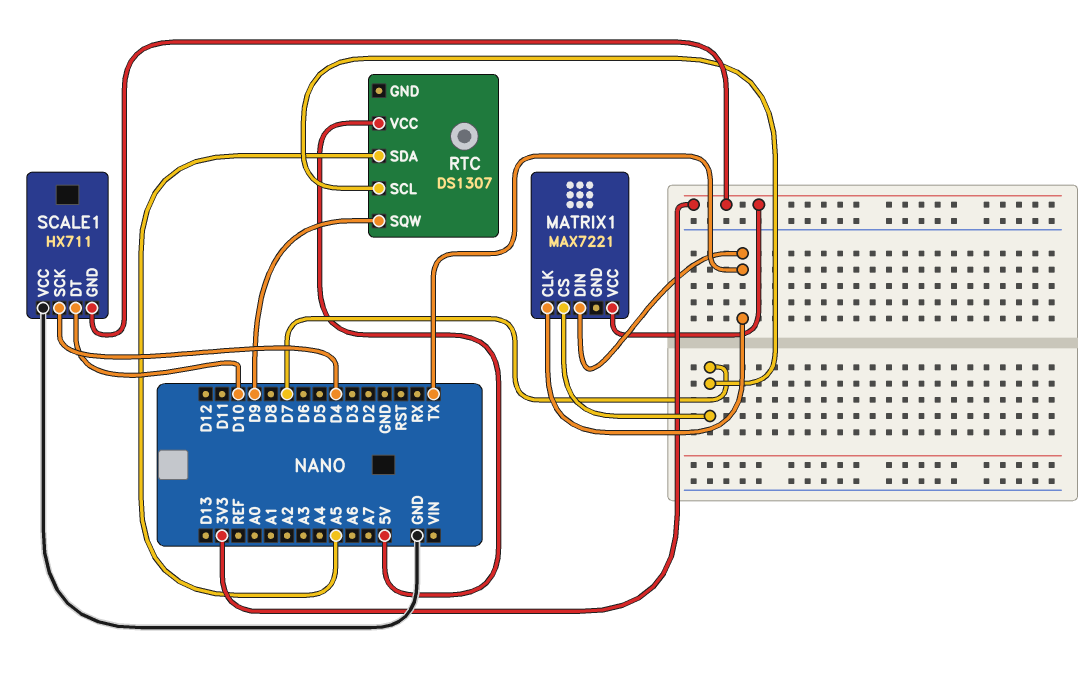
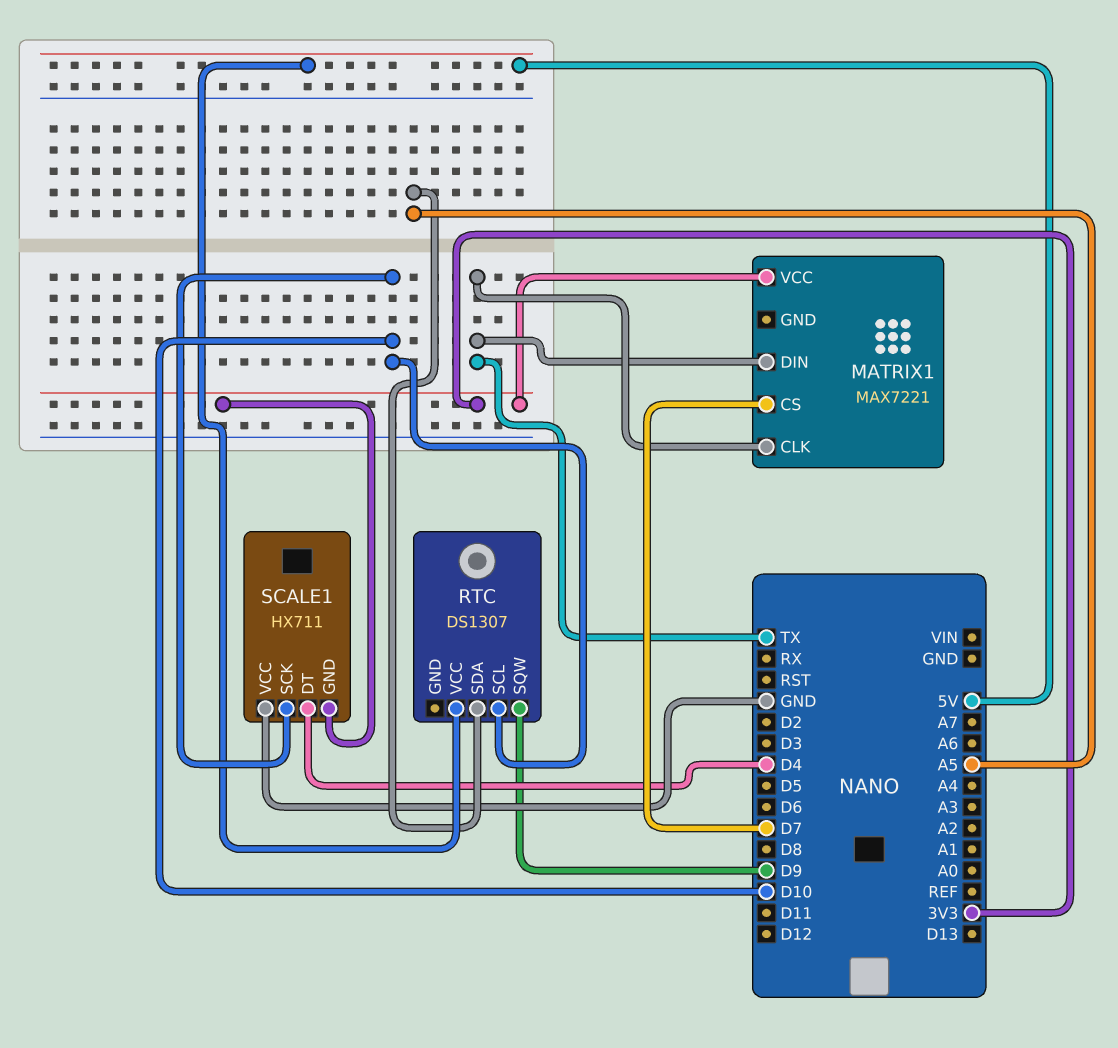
RTC pin SCL: D7 -> D10
SCALE1 pin DT: D10 -> D4
SCALE1 pin SCK: D4 -> D10

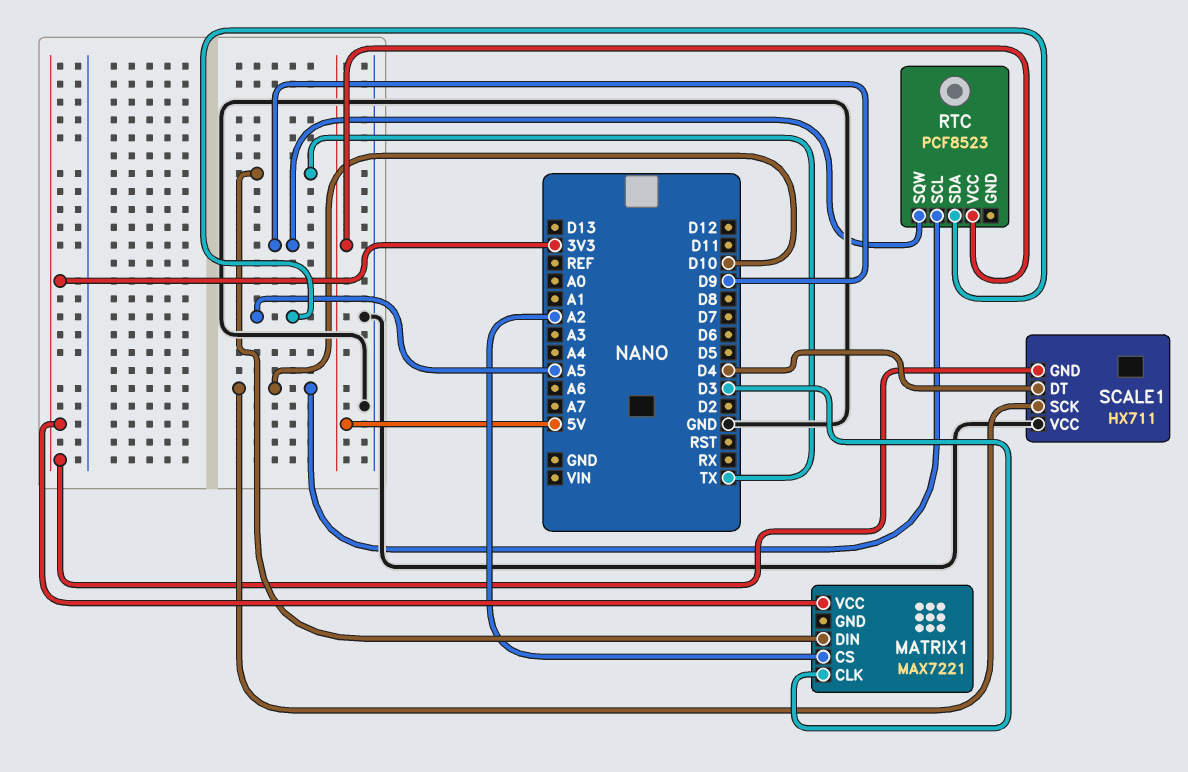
MATRIX1 pin CLK: TX -> D3
MATRIX1 pin CS: D7 -> A2
RTC: DS1307 -> PCF8523

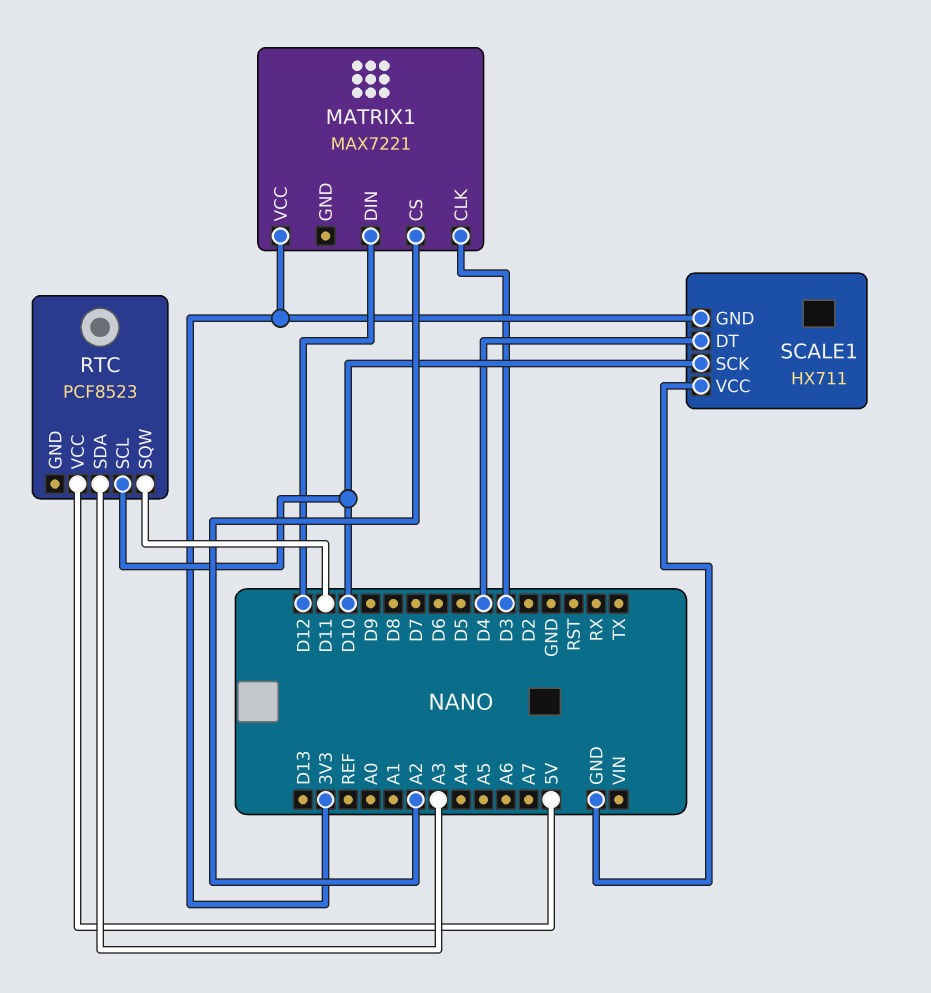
MATRIX1 pin DIN: TX -> D12
RTC pin SDA: A5 -> A3
RTC pin SQW: D9 -> D11

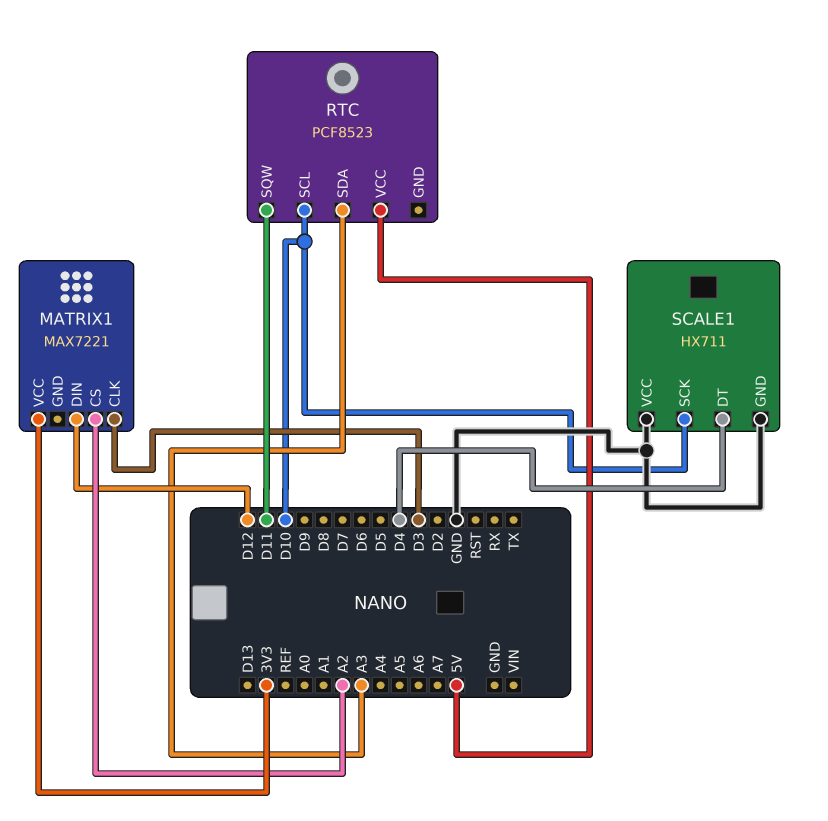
SCALE1 pin GND: 3V3 -> GND

